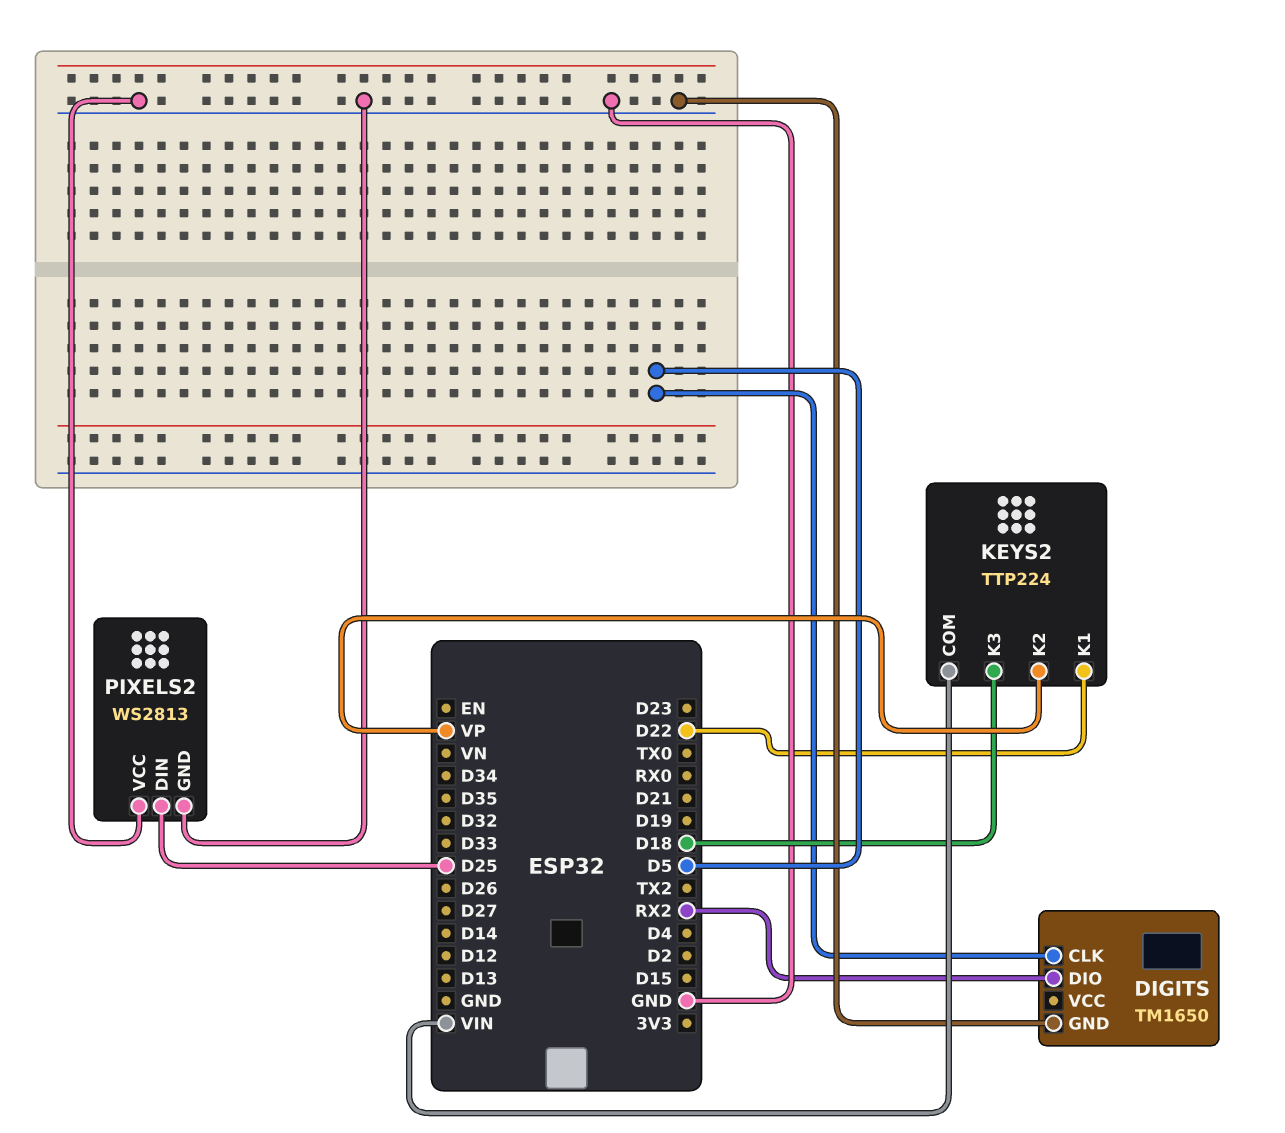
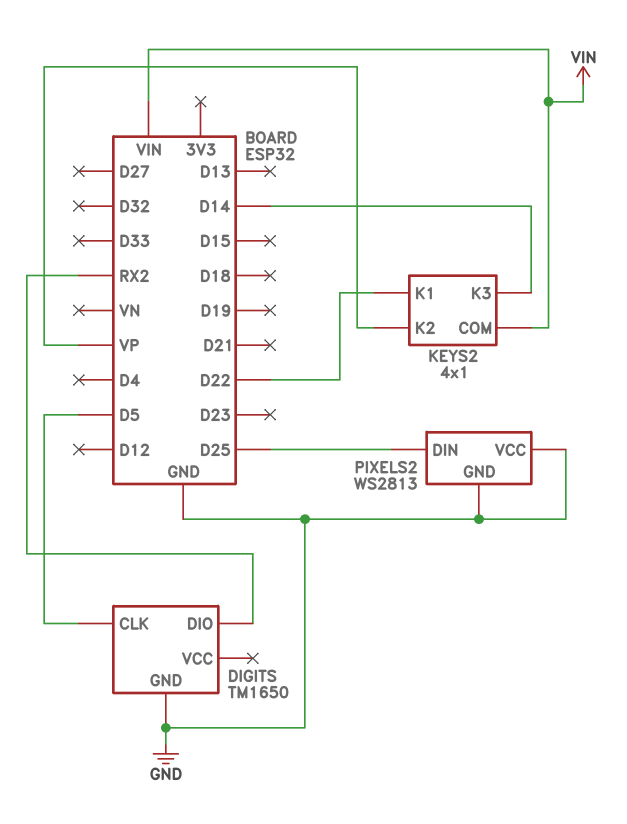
KEYS2: TTP224 -> 4x1
KEYS2 pin K3: D18 -> D14

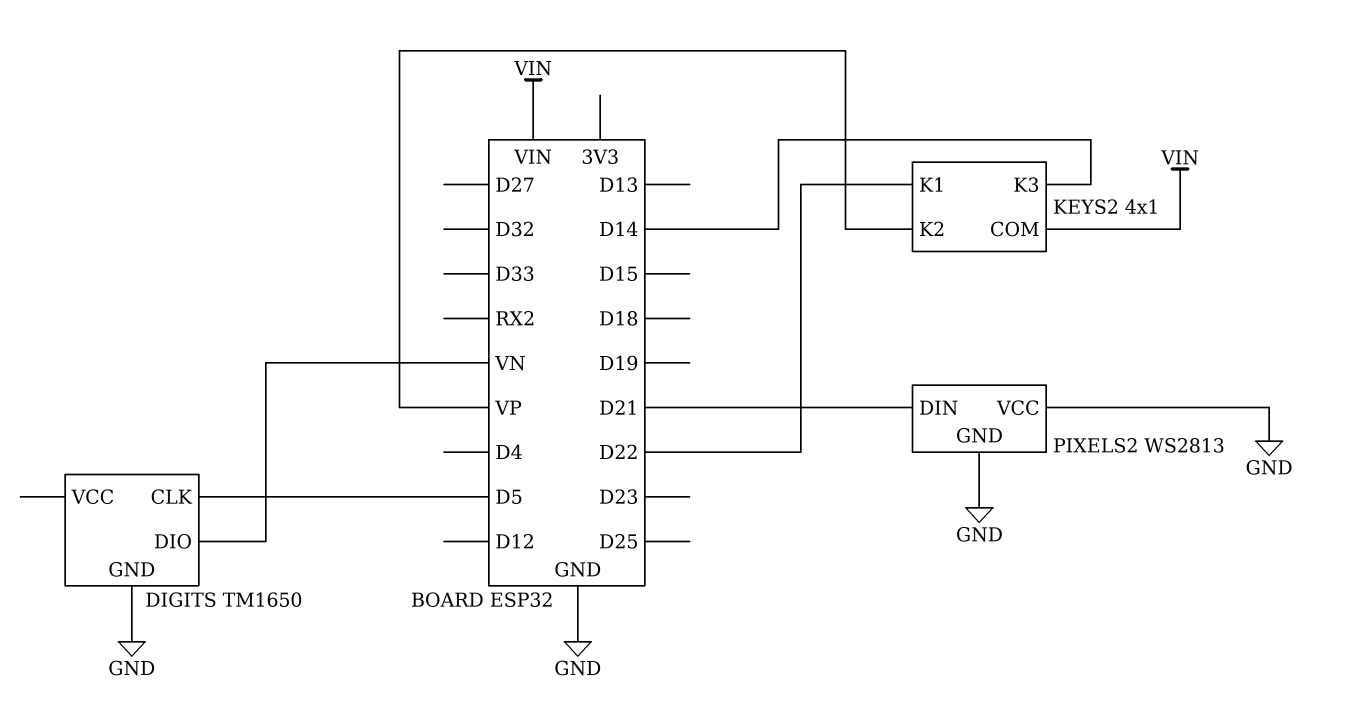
DIGITS pin DIO: RX2 -> VN
PIXELS2 pin DIN: D25 -> D21

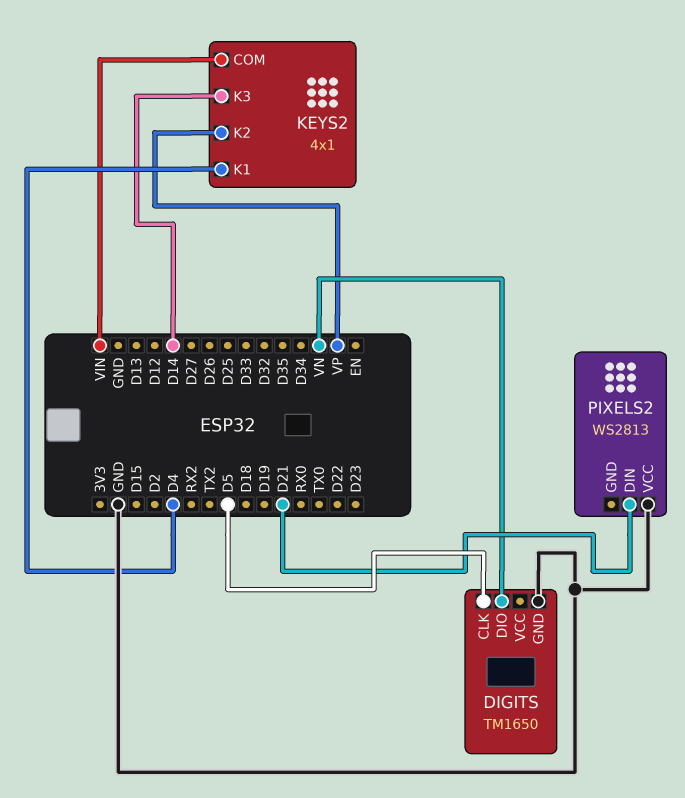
KEYS2 pin K1: D22 -> D4
PIXELS2 pin GND: GND -> none

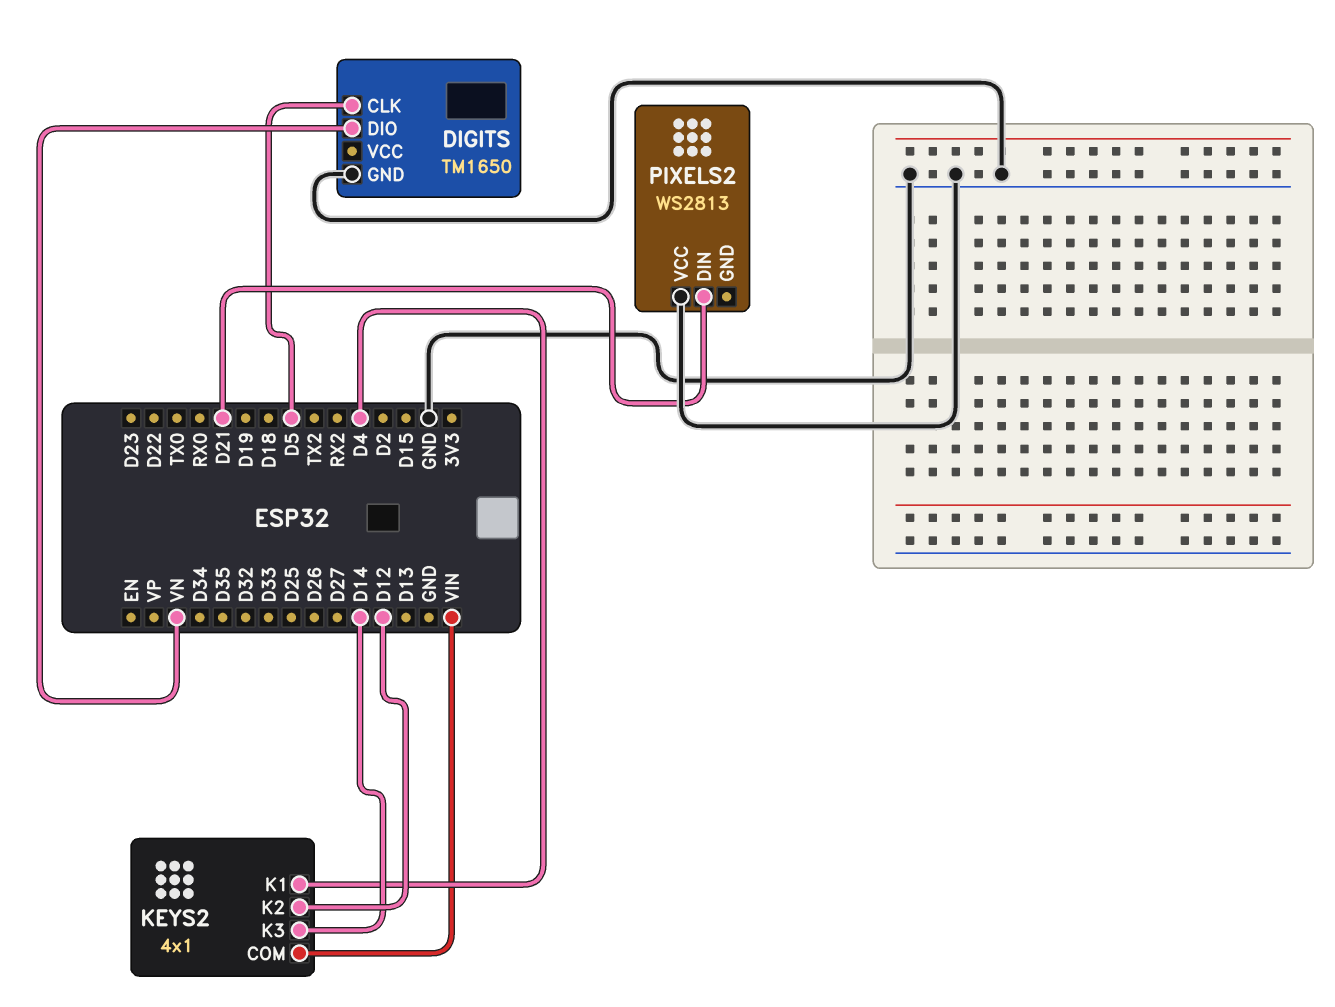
KEYS2 pin K2: VP -> D12

